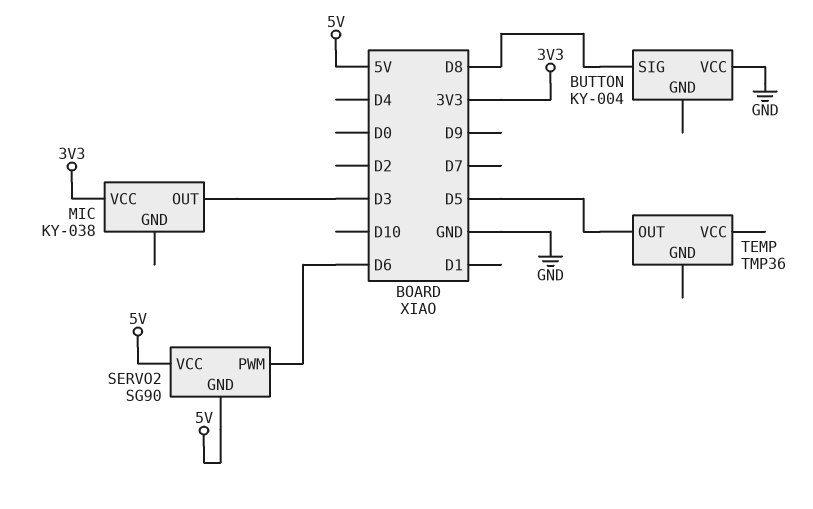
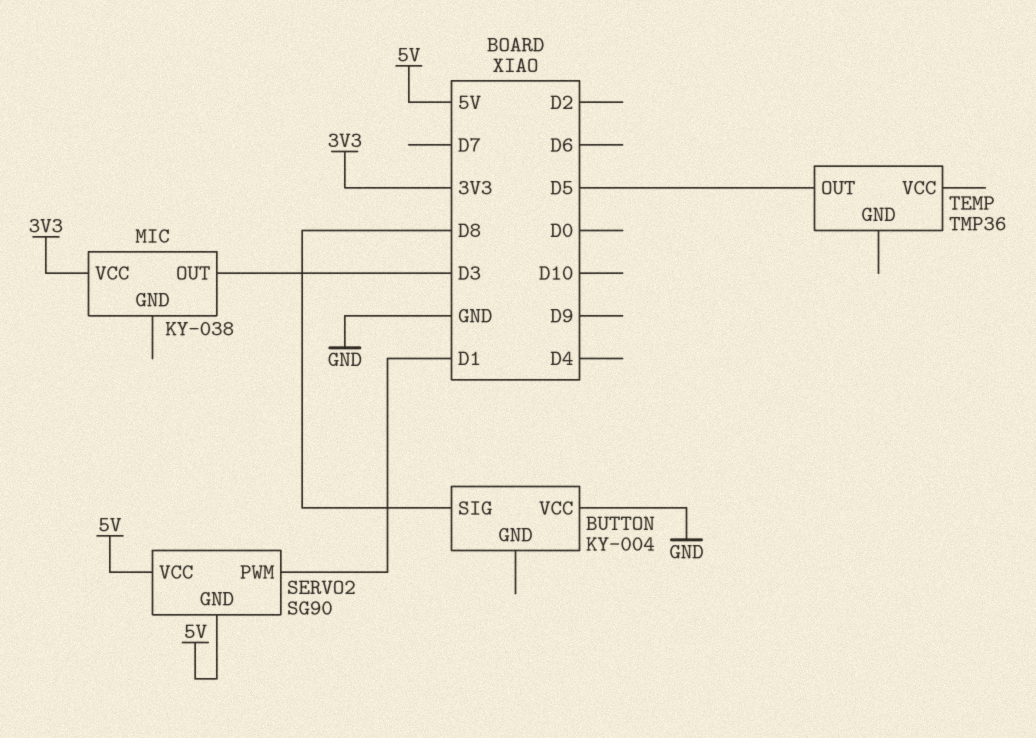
SERVO2 pin PWM: D6 -> D1

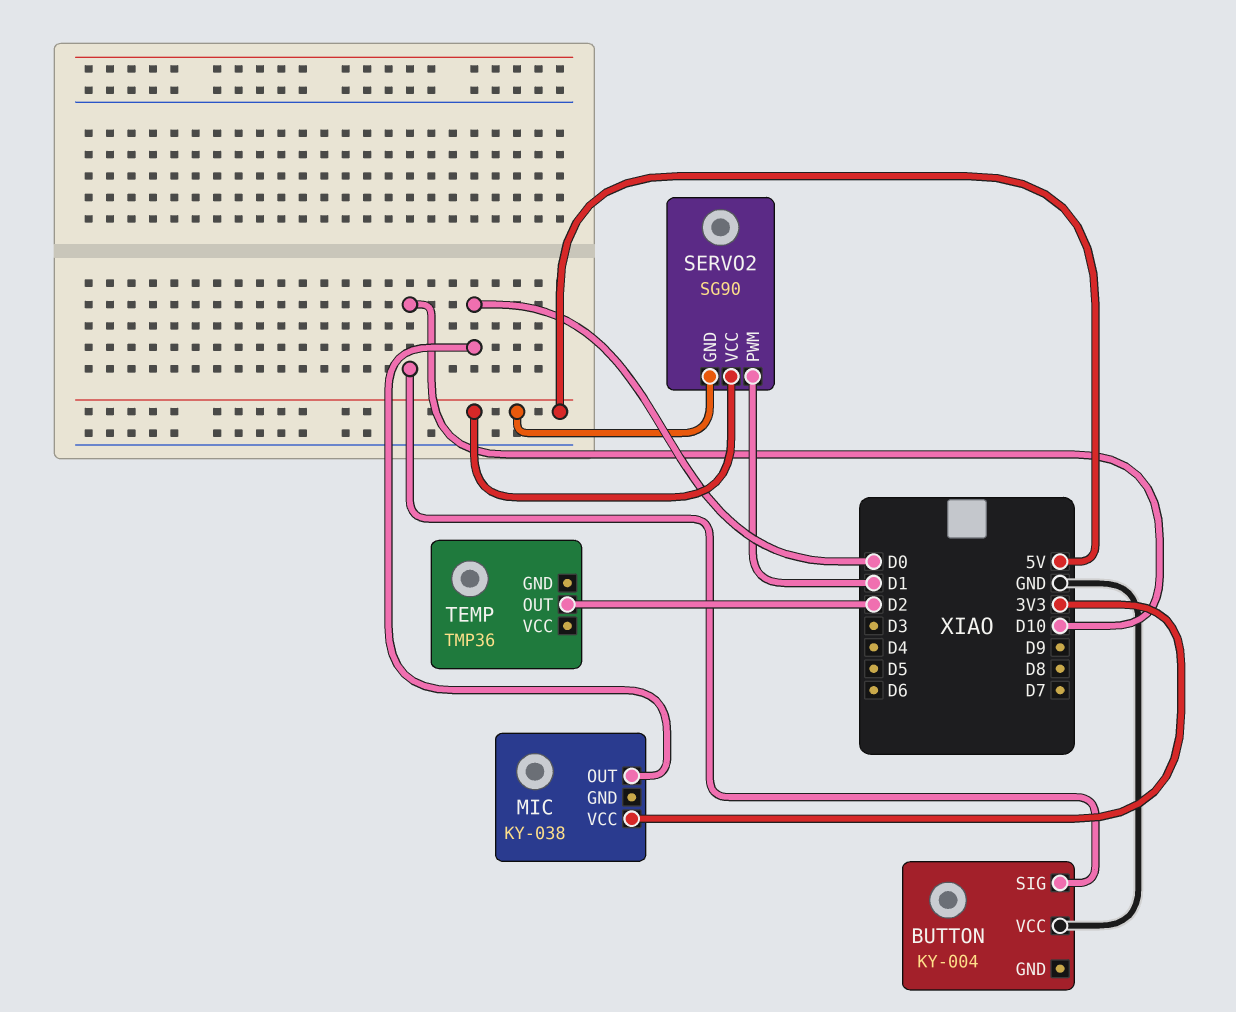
BUTTON pin SIG: D8 -> D10
MIC pin OUT: D3 -> D0
TEMP pin OUT: D5 -> D2

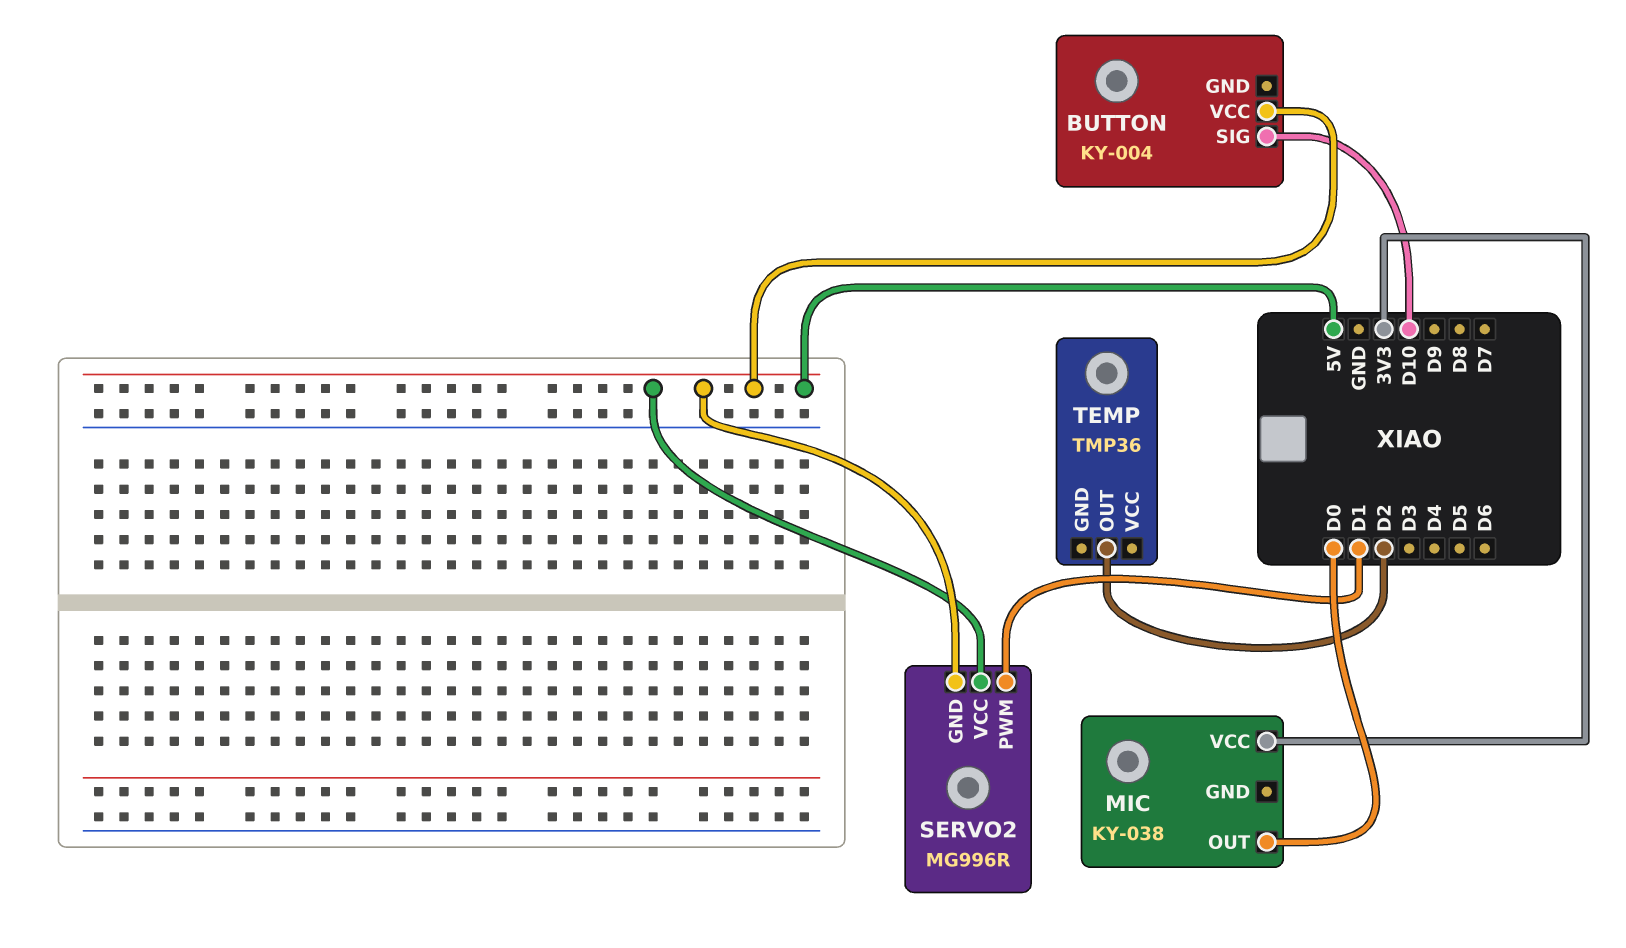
BUTTON pin VCC: GND -> 5V
SERVO2: SG90 -> MG996R

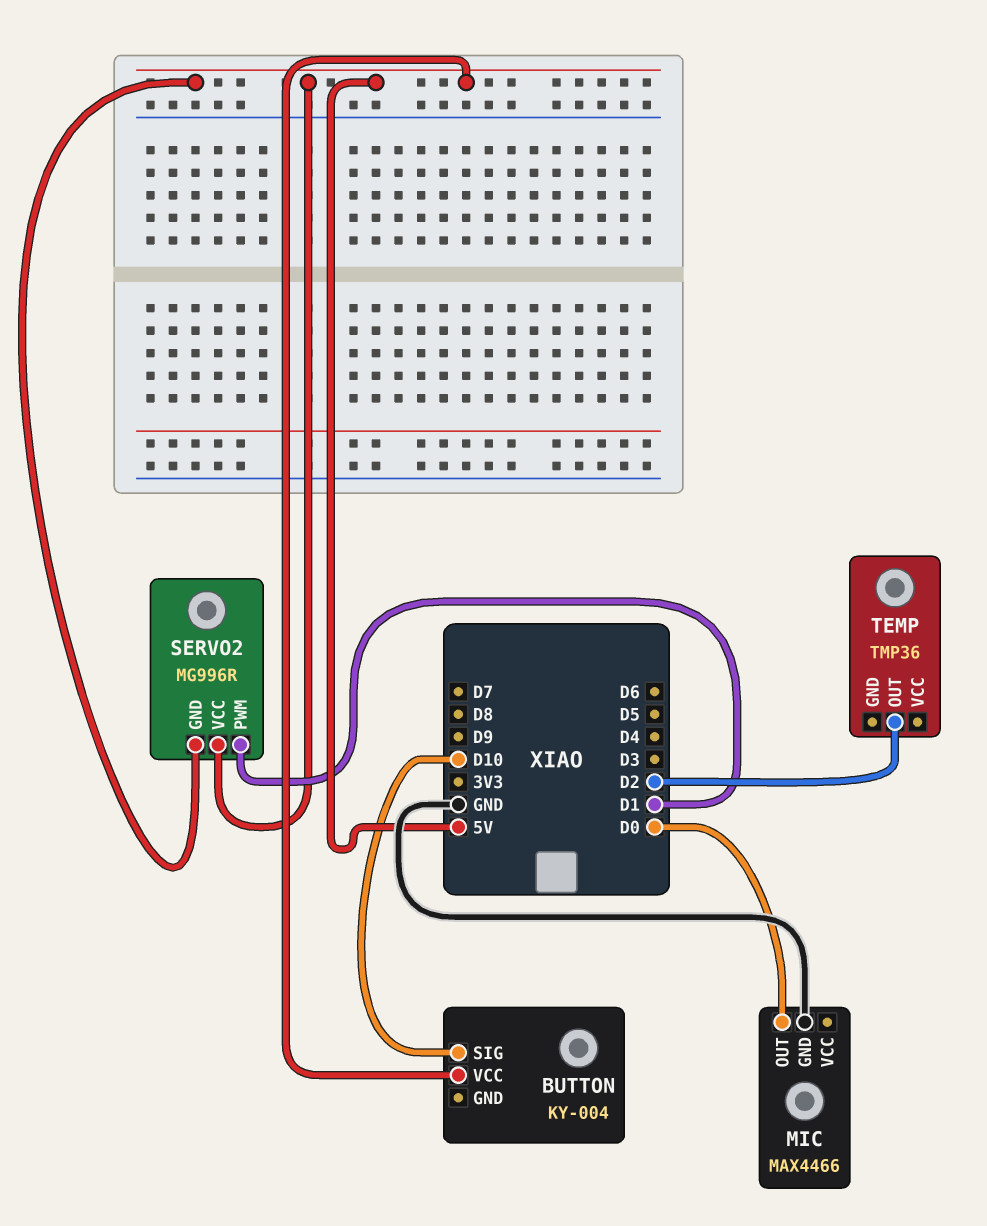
MIC: KY-038 -> MAX4466
MIC pin GND: none -> GND
MIC pin VCC: 3V3 -> none

